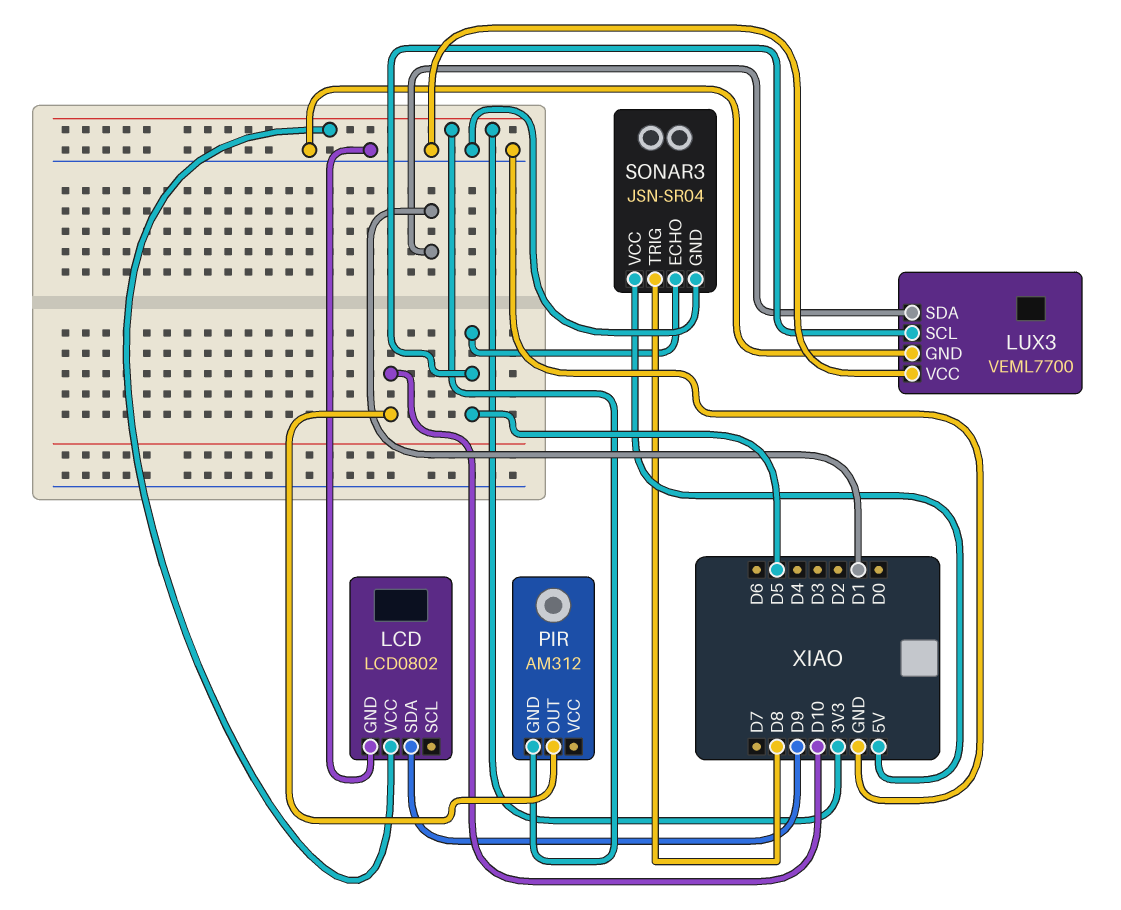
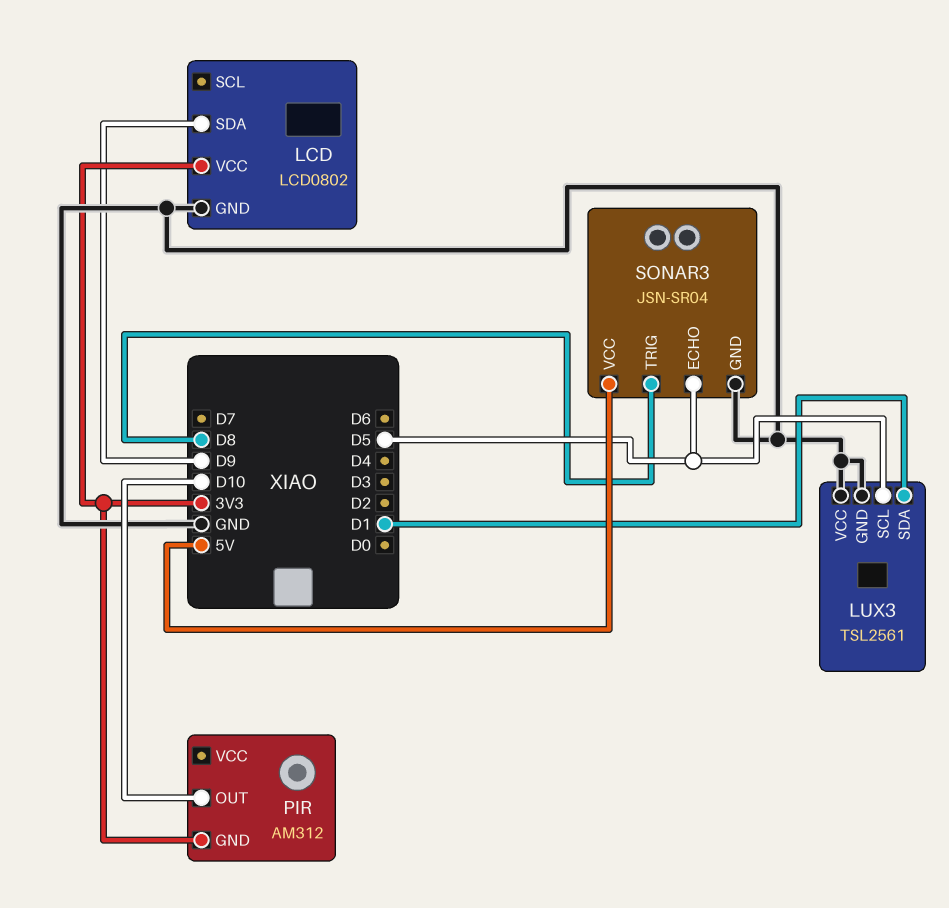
LUX3: VEML7700 -> TSL2561

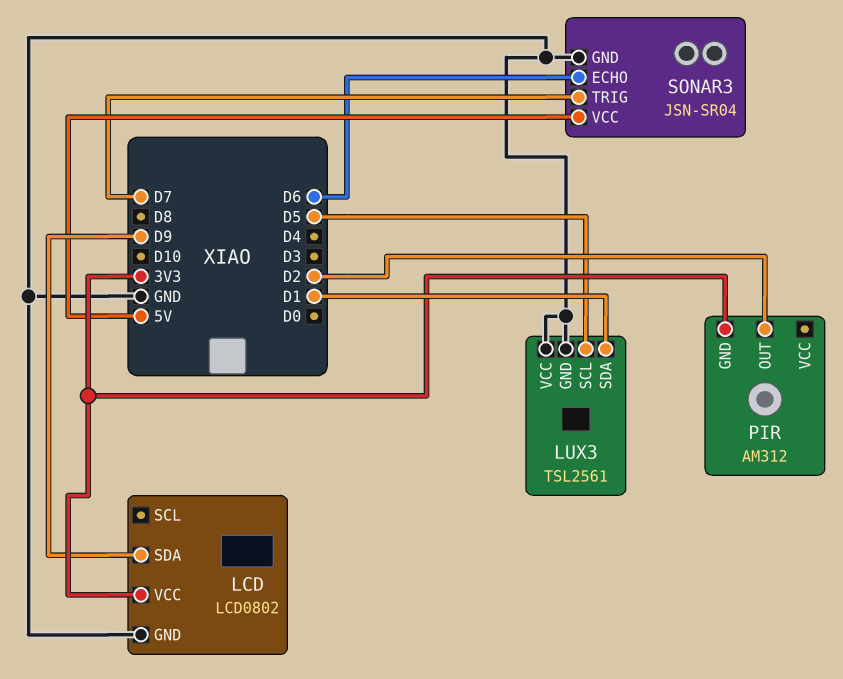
PIR pin OUT: D10 -> D2
SONAR3 pin ECHO: D5 -> D6
SONAR3 pin TRIG: D8 -> D7

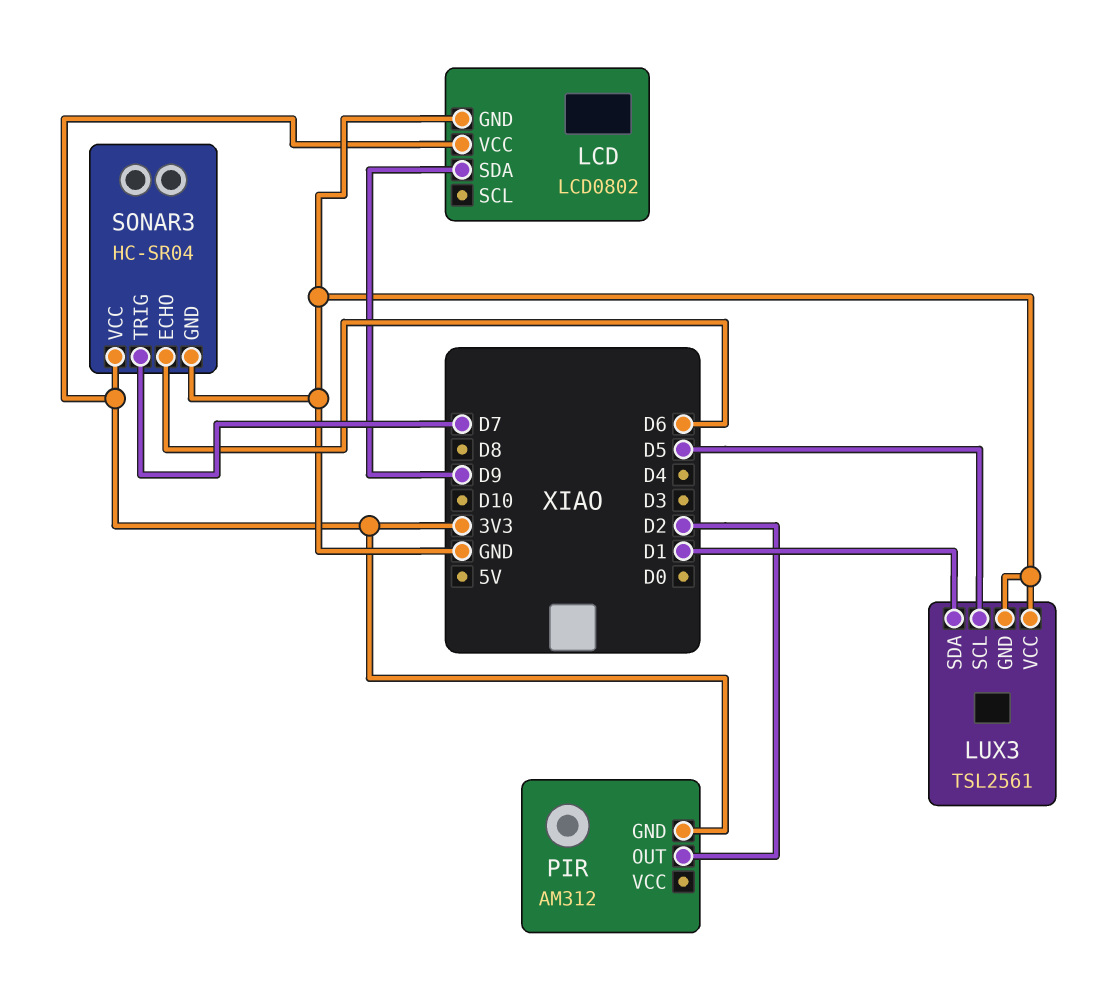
SONAR3: JSN-SR04 -> HC-SR04
SONAR3 pin VCC: 5V -> 3V3

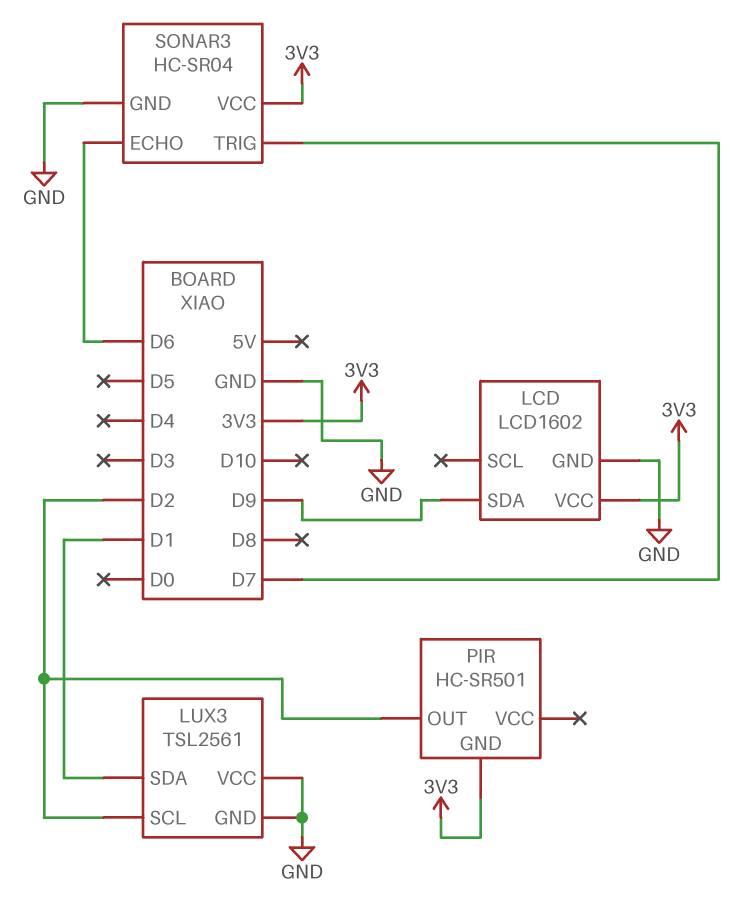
LCD: LCD0802 -> LCD1602
LUX3 pin SCL: D5 -> D2
PIR: AM312 -> HC-SR501

